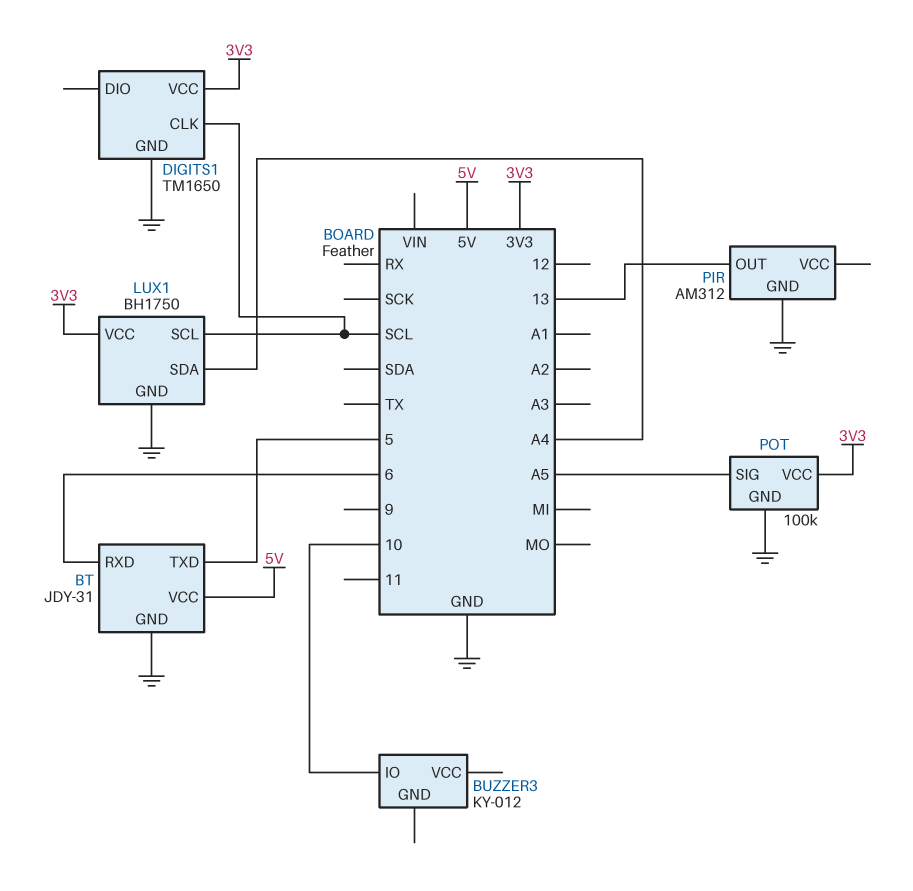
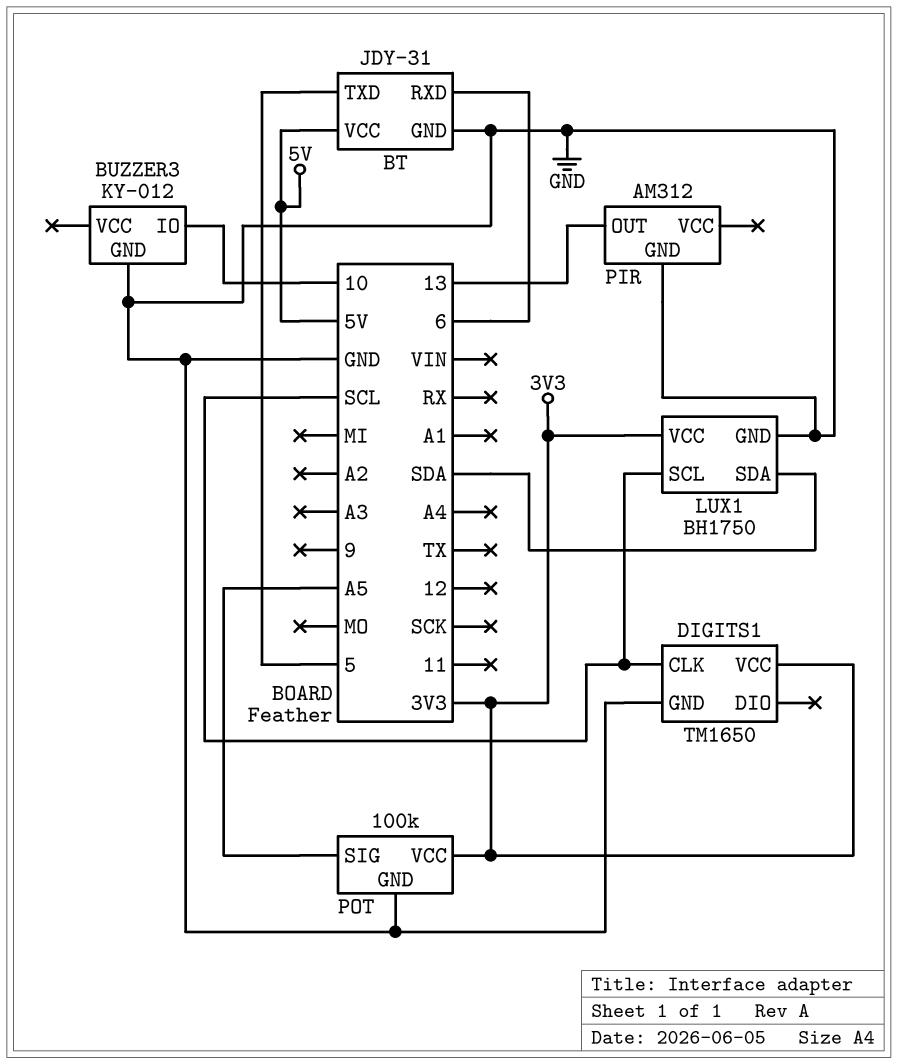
BUZZER3 pin GND: none -> GND
LUX1 pin SDA: A4 -> SDA

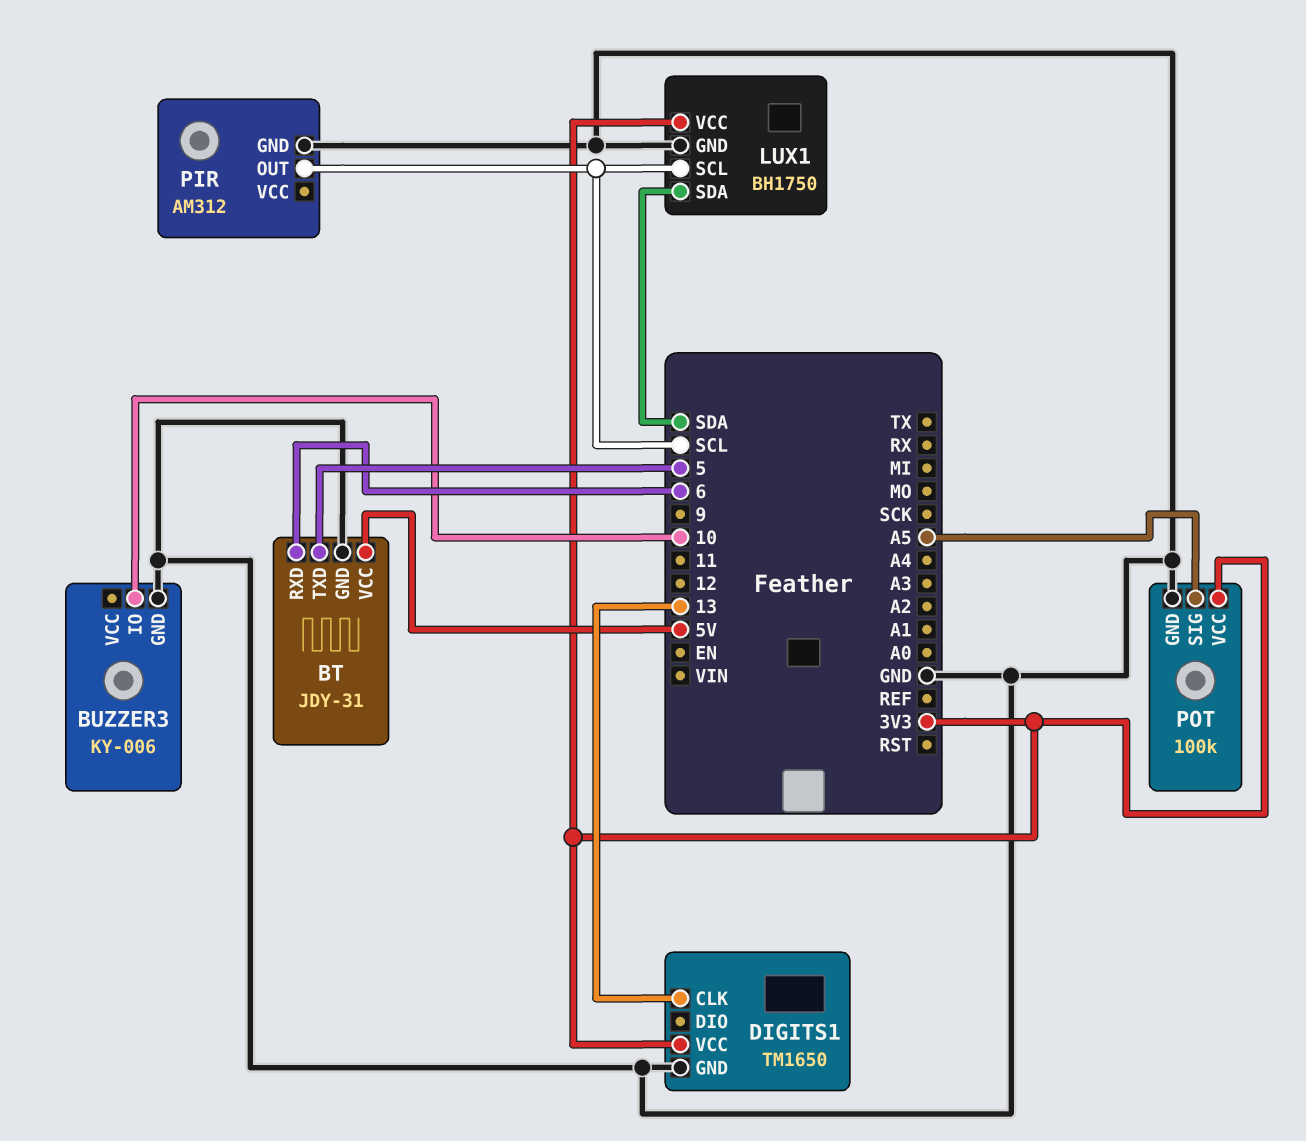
BUZZER3: KY-012 -> KY-006
DIGITS1 pin CLK: SCL -> 13
PIR pin OUT: 13 -> SCL

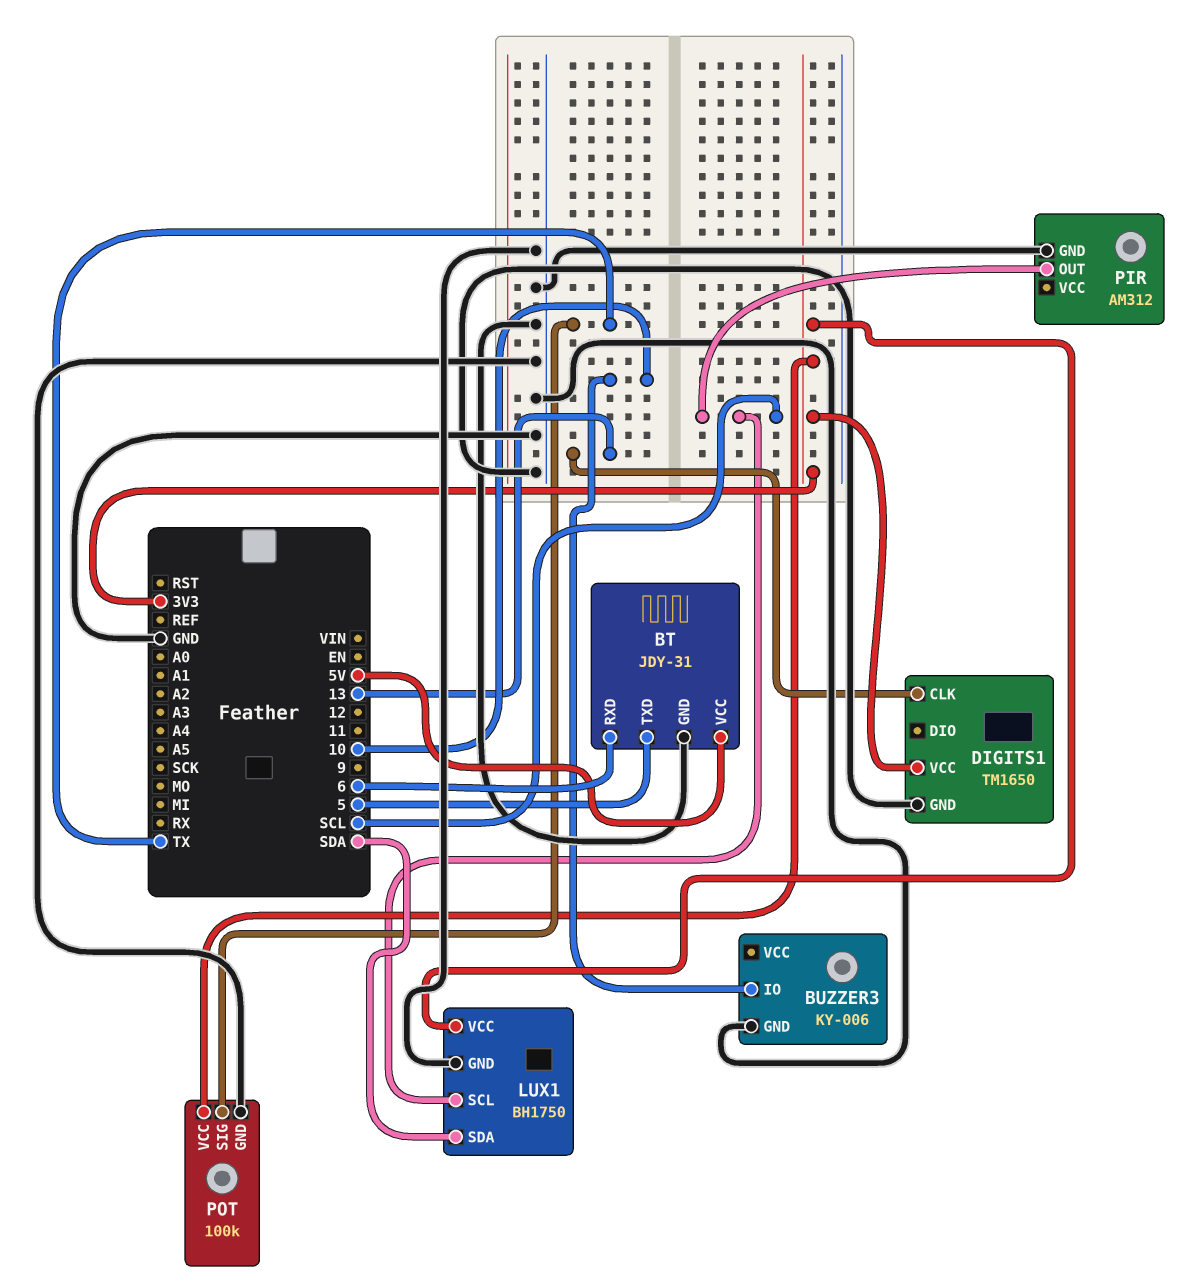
POT pin SIG: A5 -> TX

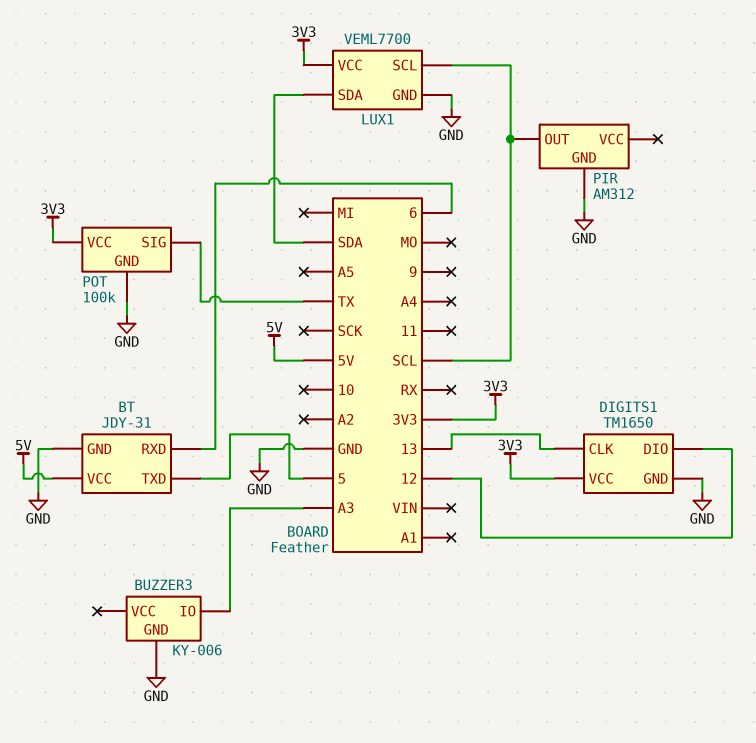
BUZZER3 pin IO: 10 -> A3
DIGITS1 pin DIO: none -> 12
LUX1: BH1750 -> VEML7700

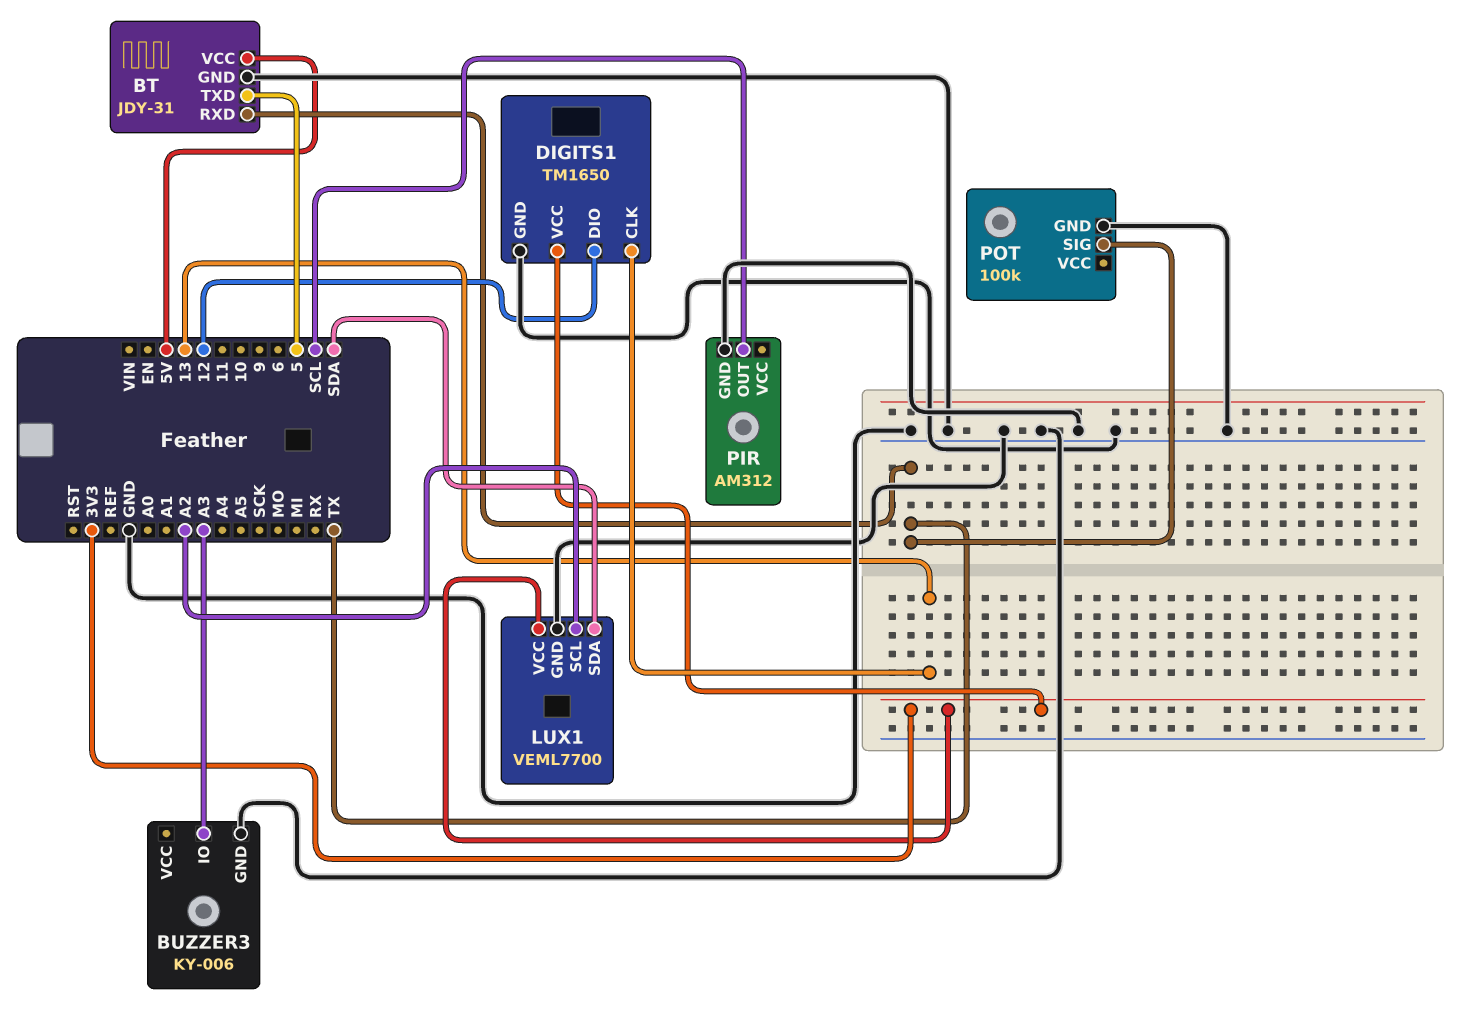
BT pin RXD: 6 -> TX
LUX1 pin SCL: SCL -> A2
POT pin VCC: 3V3 -> none

